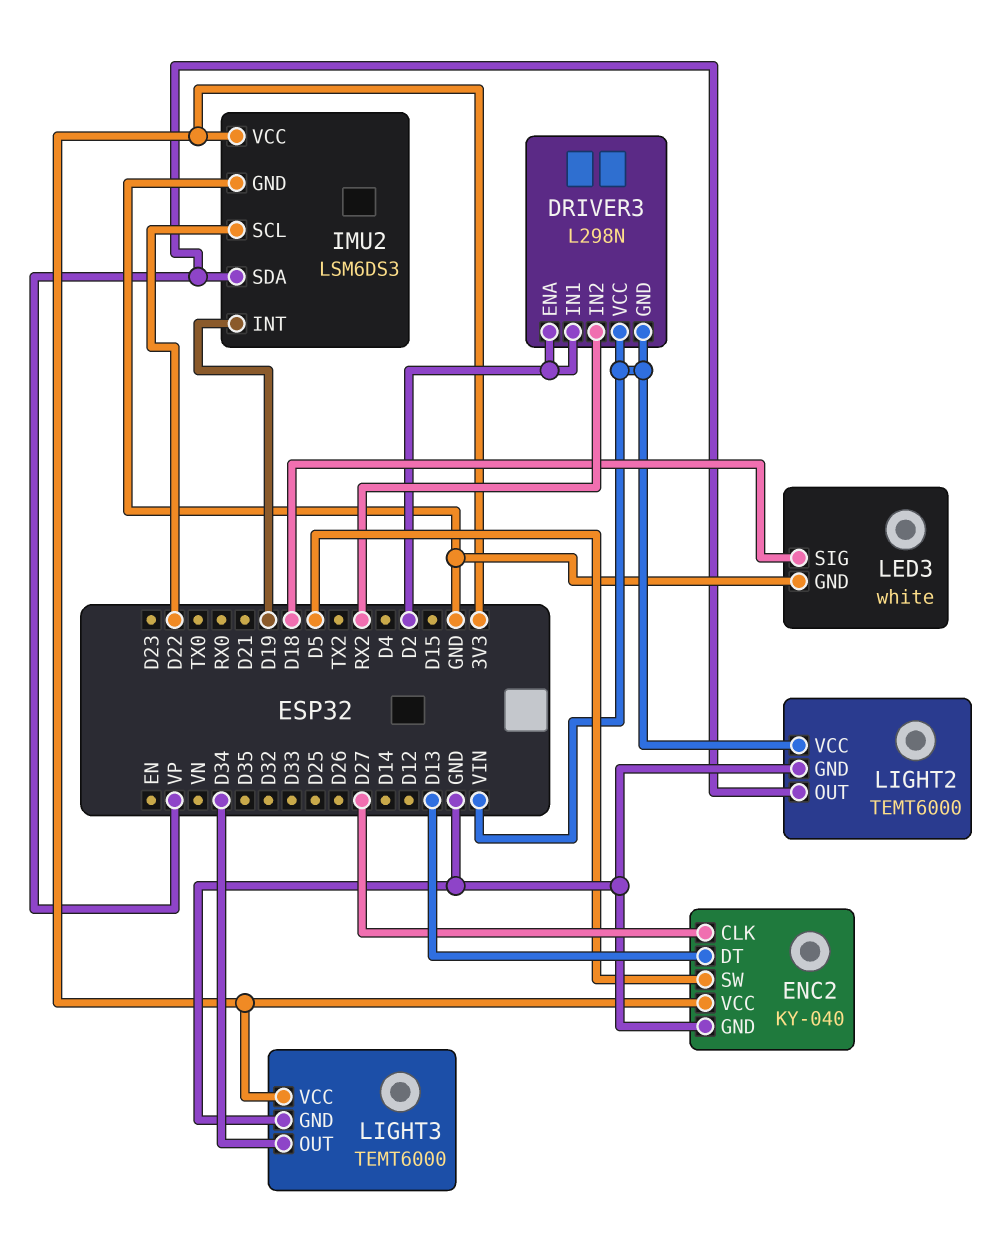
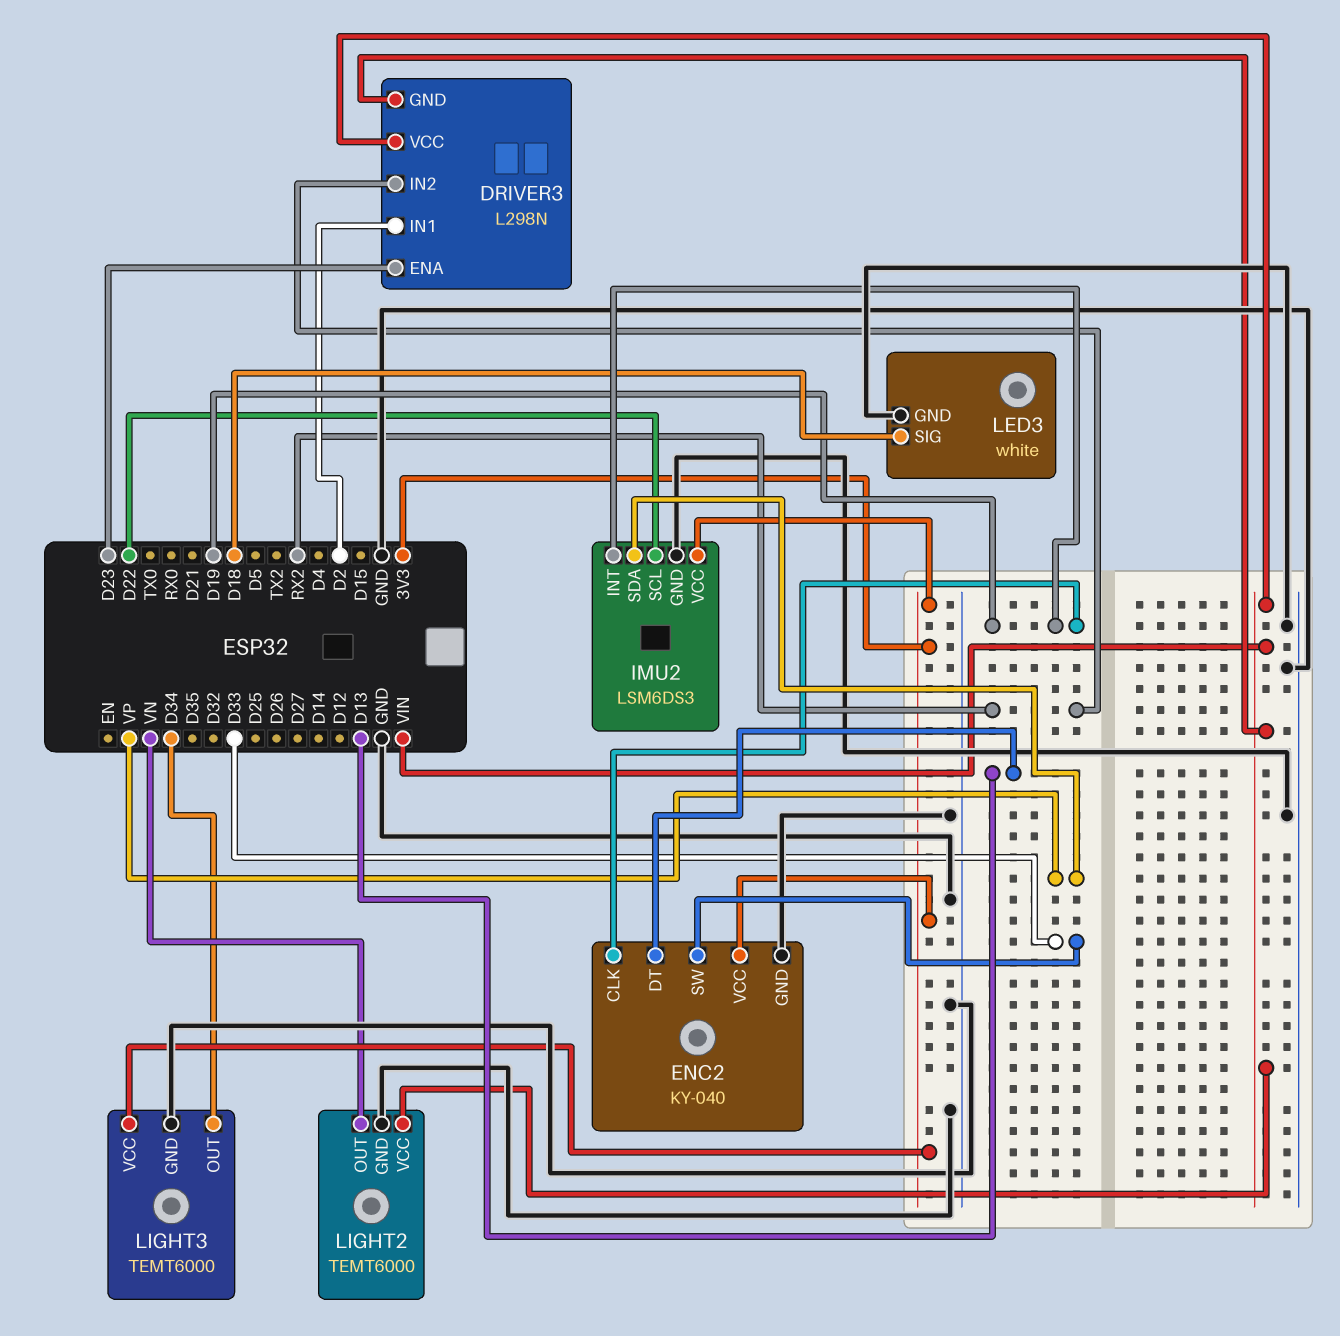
DRIVER3 pin ENA: D2 -> D23
ENC2 pin CLK: D27 -> D19
ENC2 pin SW: D5 -> D33
LIGHT2 pin OUT: VP -> VN

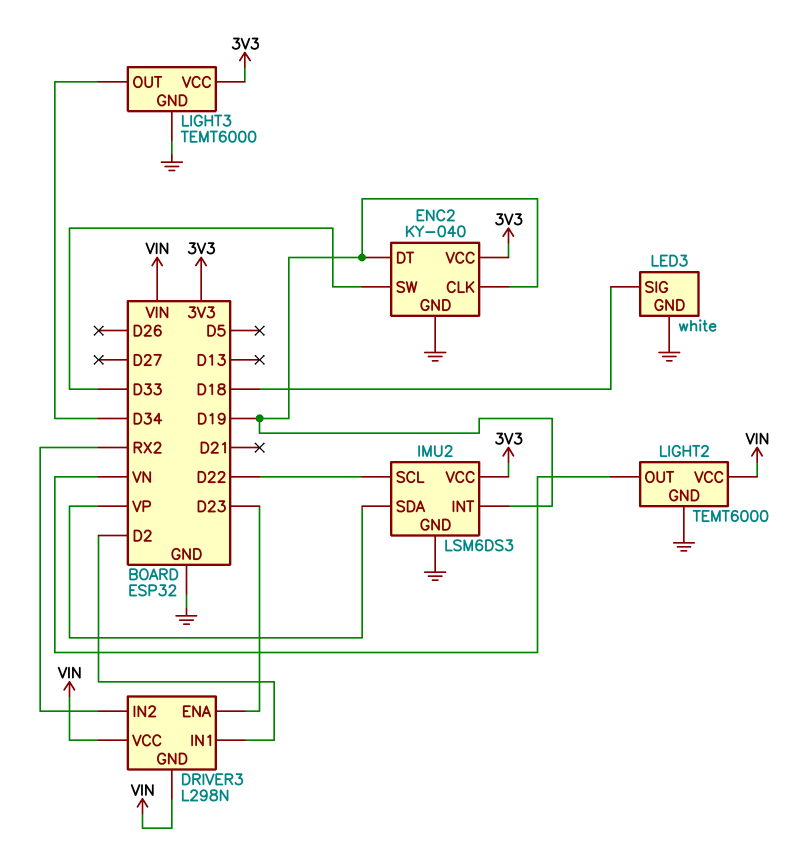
ENC2 pin DT: D13 -> D19

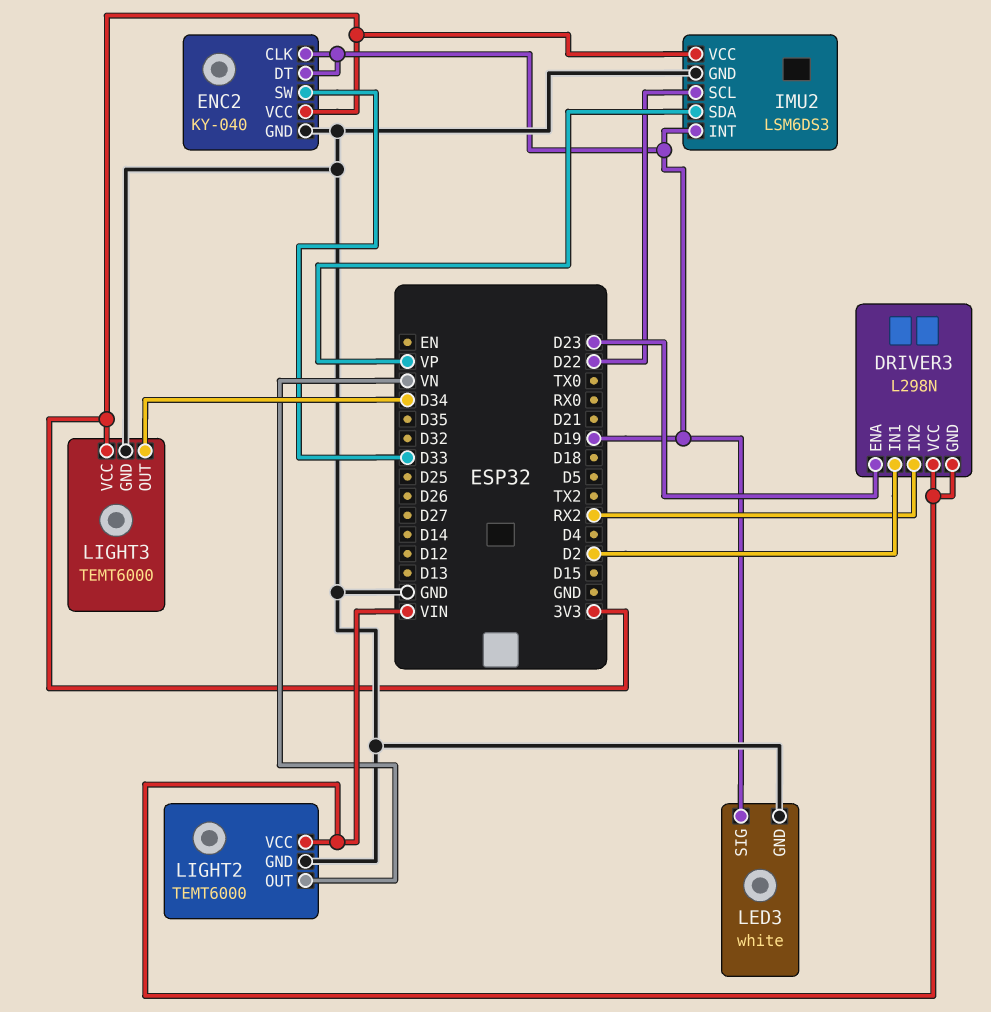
LED3 pin SIG: D18 -> D19

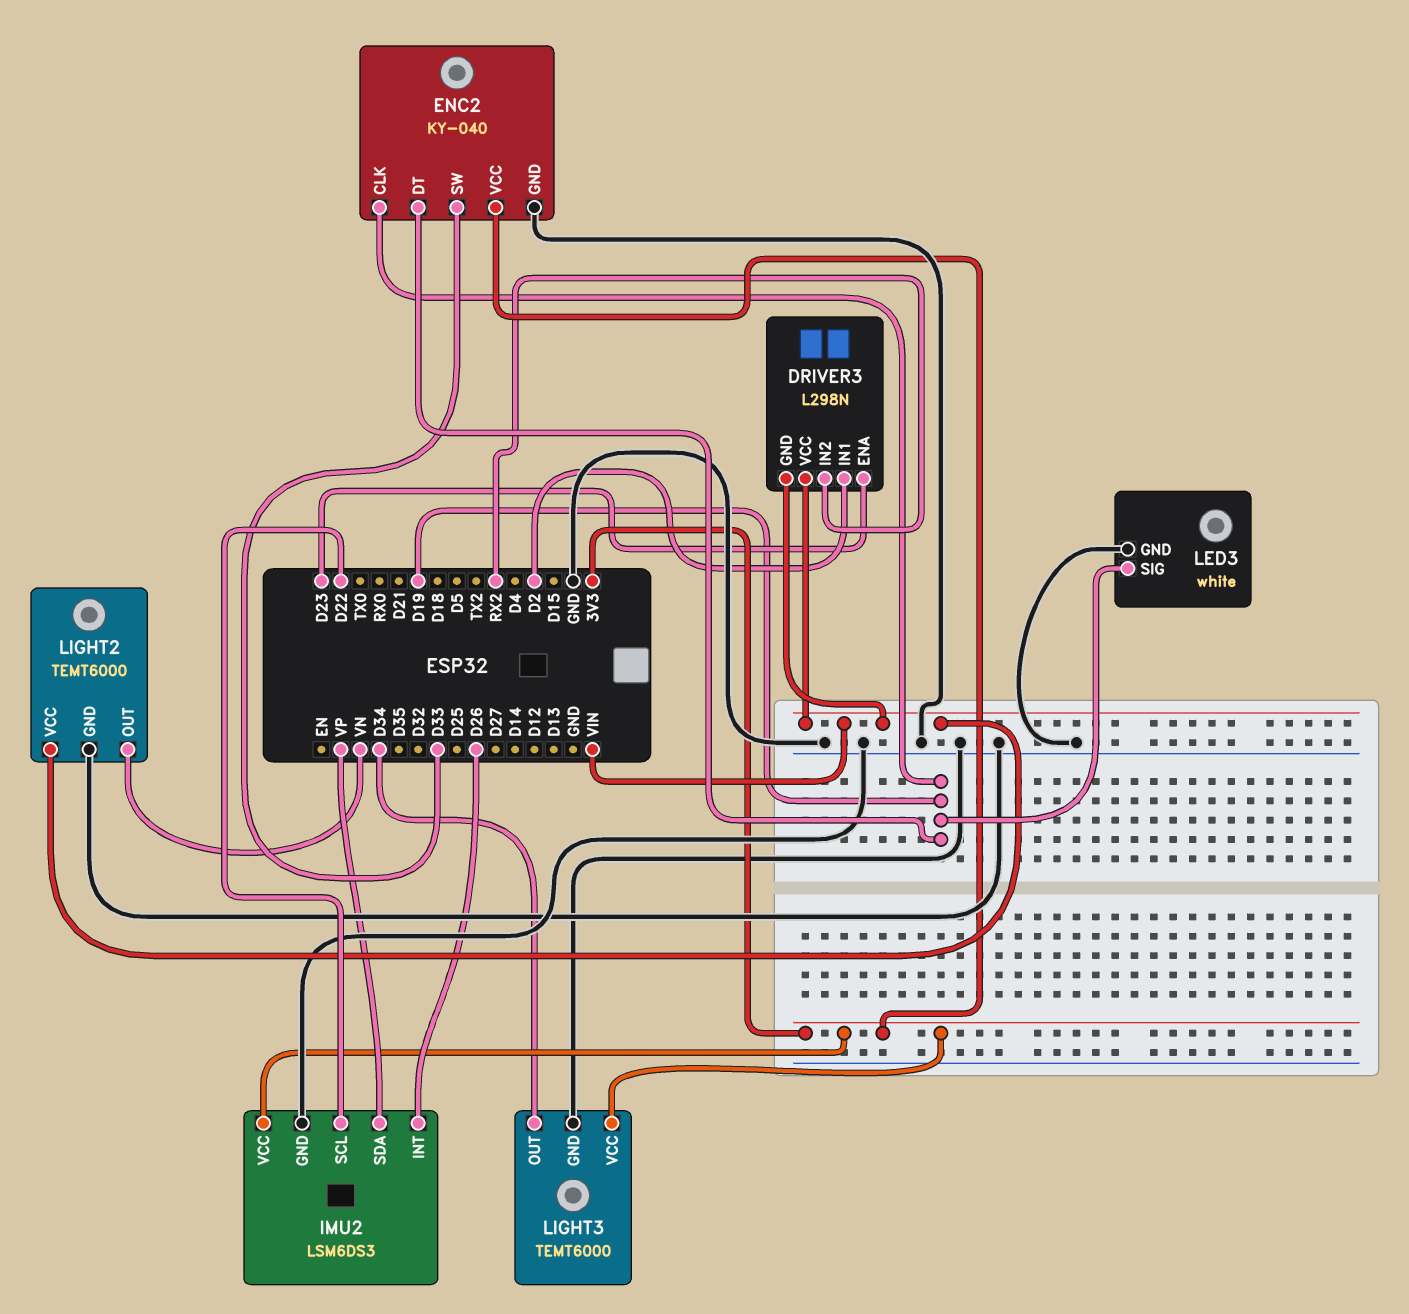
IMU2 pin INT: D19 -> D26

